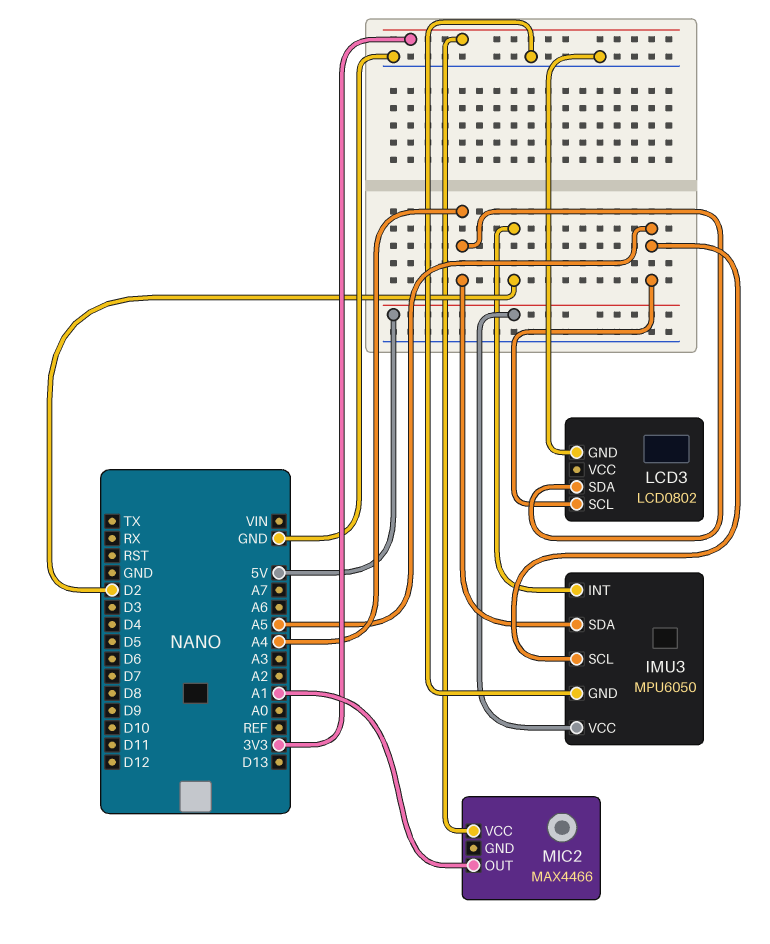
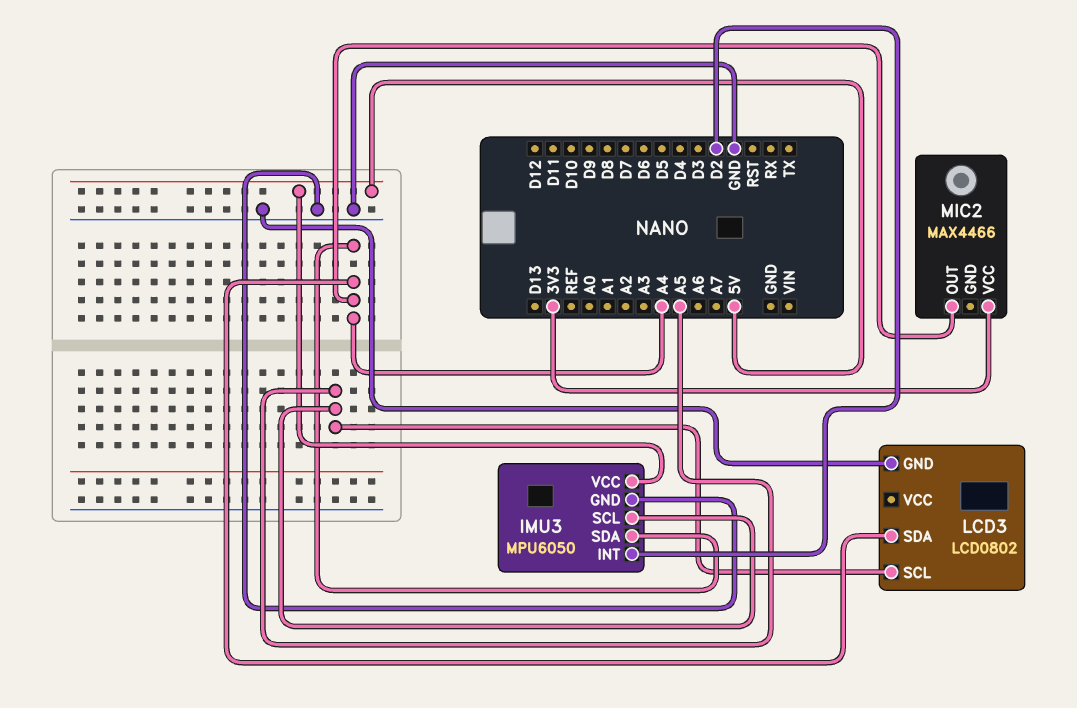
MIC2 pin OUT: A1 -> A4

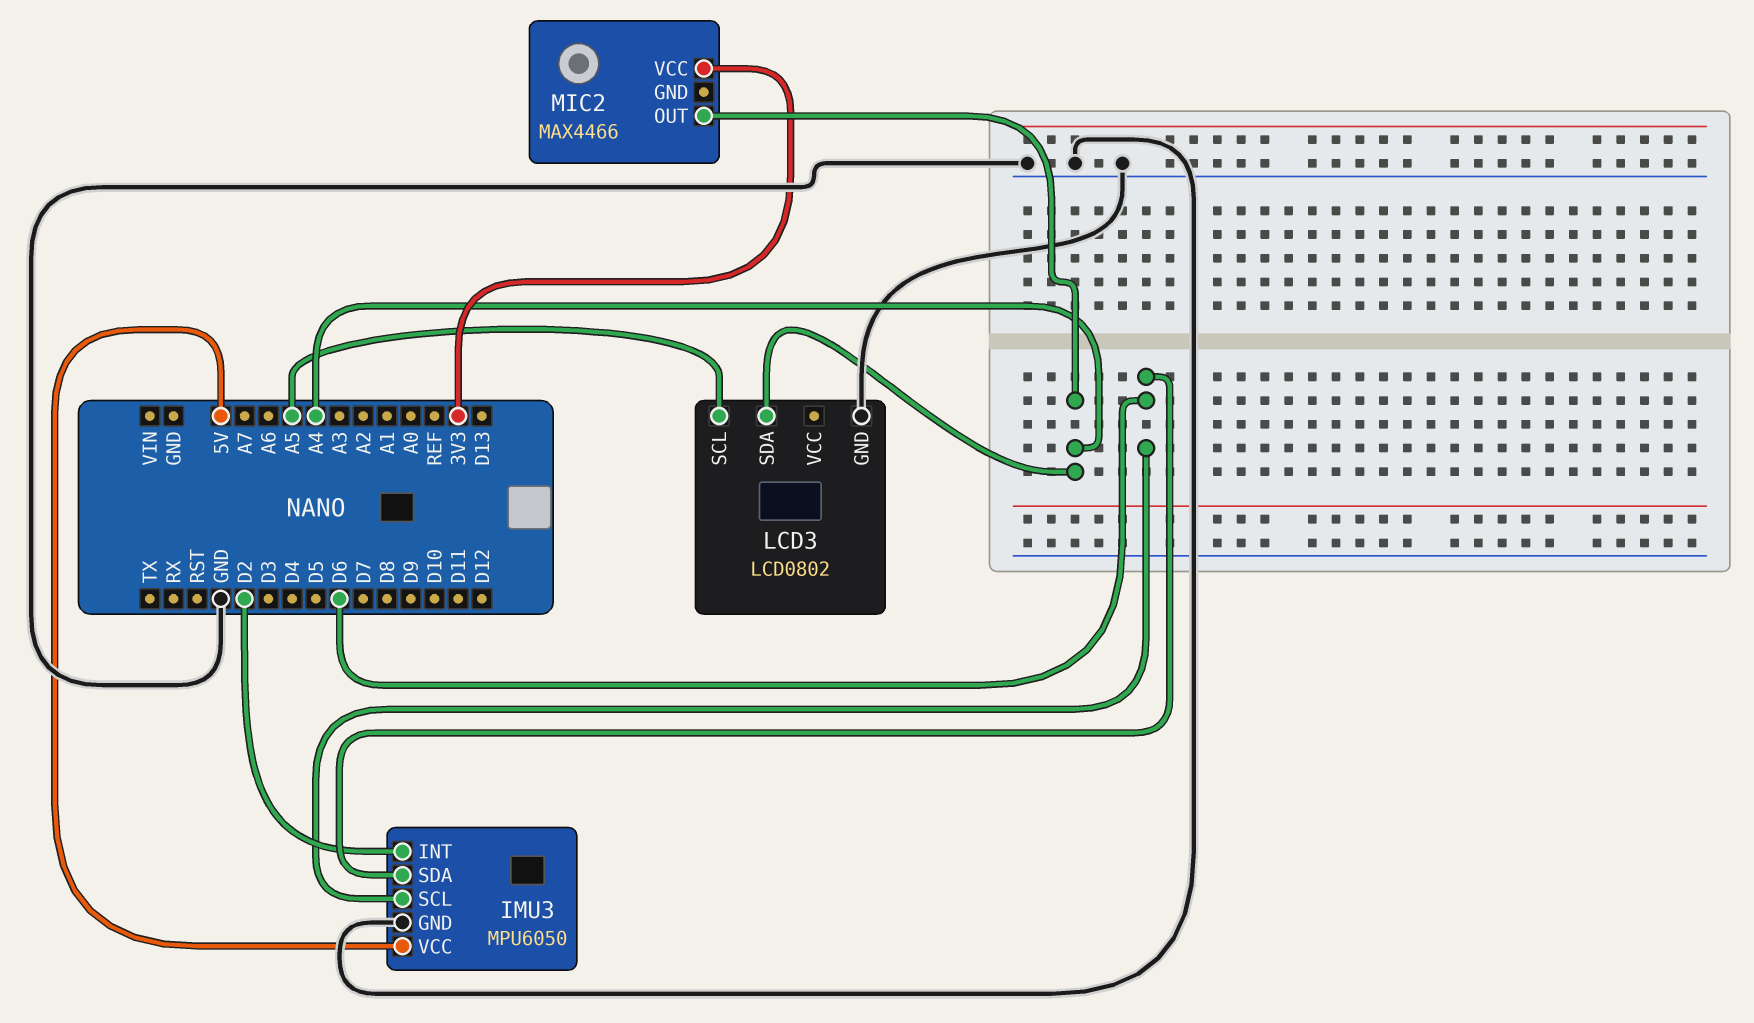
IMU3 pin SCL: A5 -> D6
IMU3 pin SDA: A4 -> D6

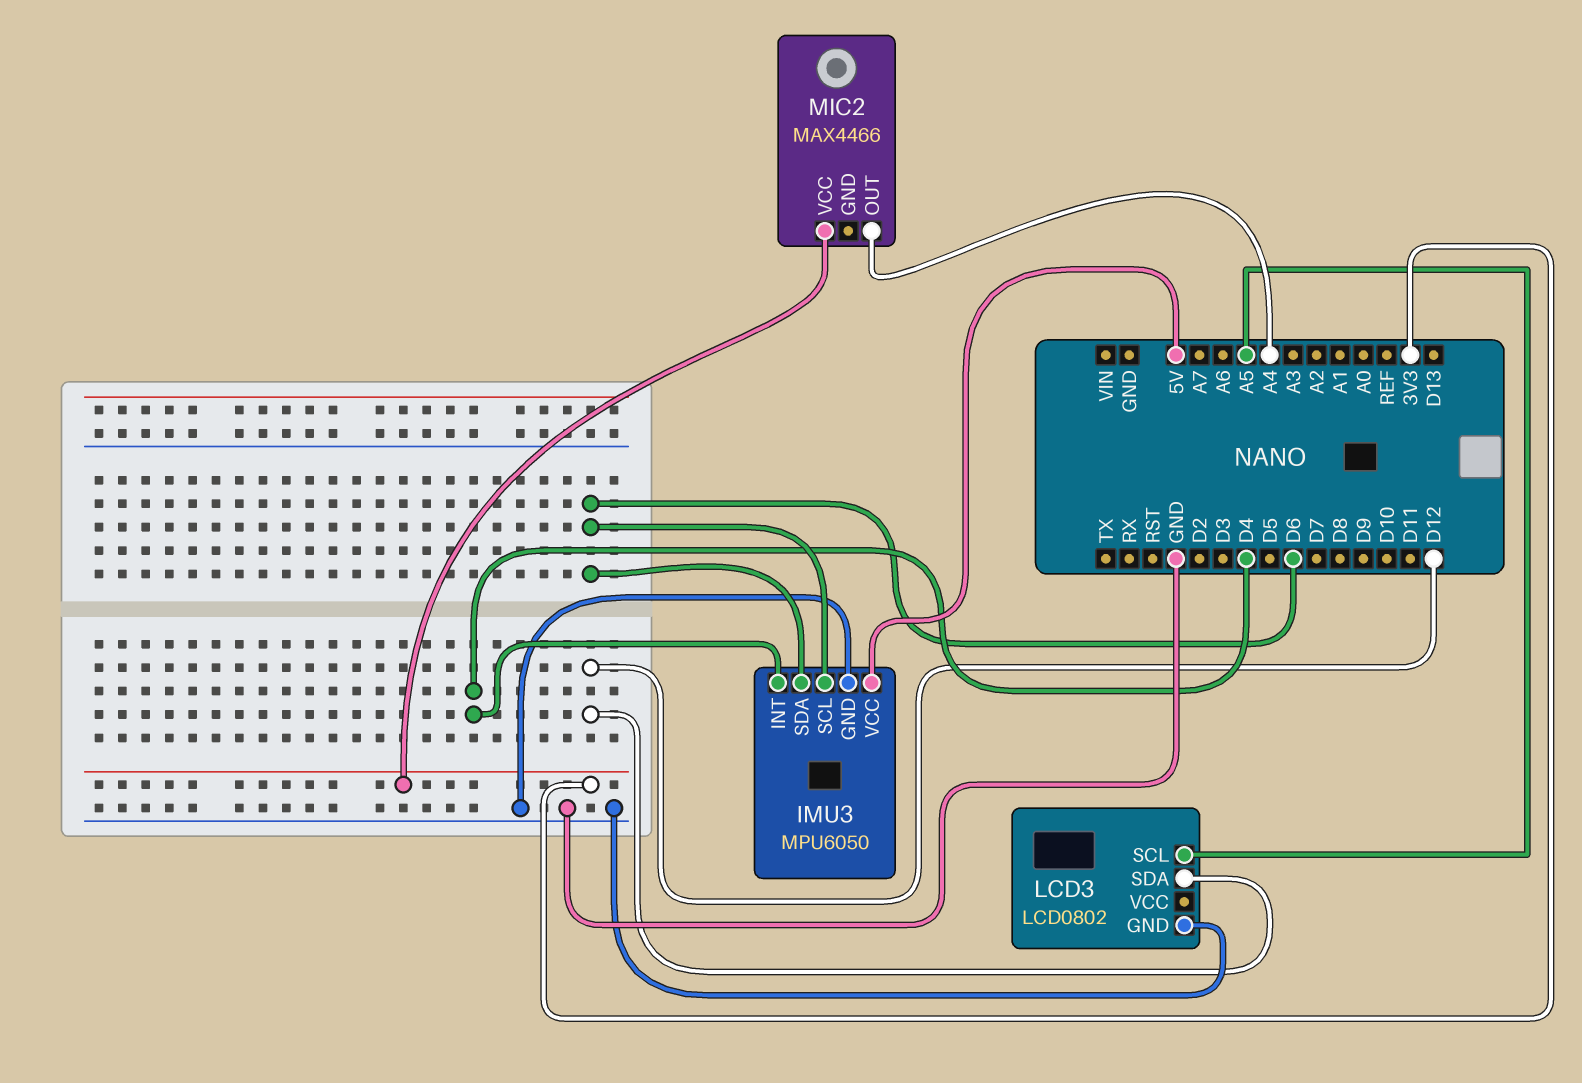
IMU3 pin INT: D2 -> D4
LCD3 pin SDA: A4 -> D12

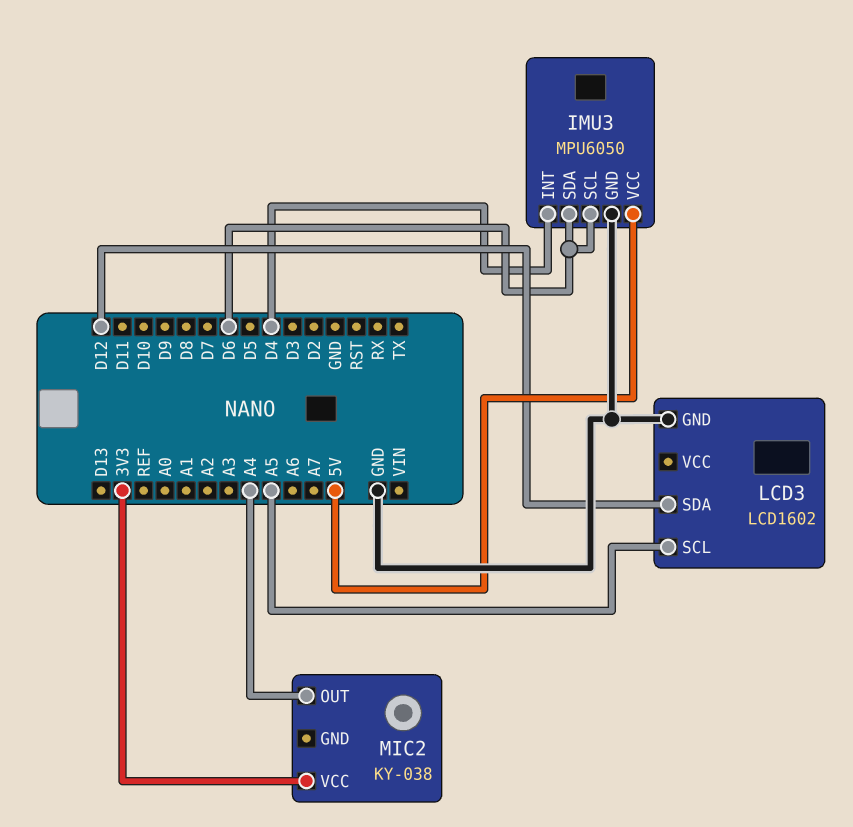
LCD3: LCD0802 -> LCD1602
MIC2: MAX4466 -> KY-038

